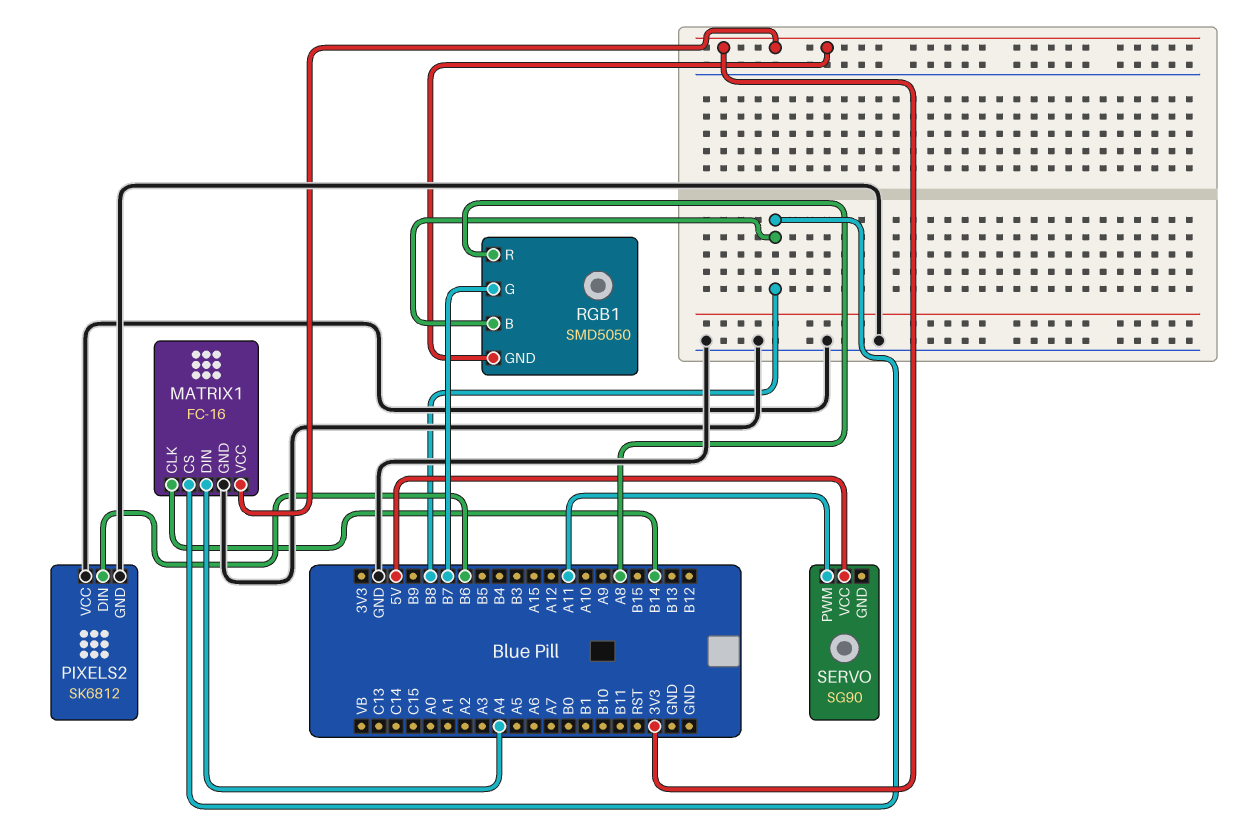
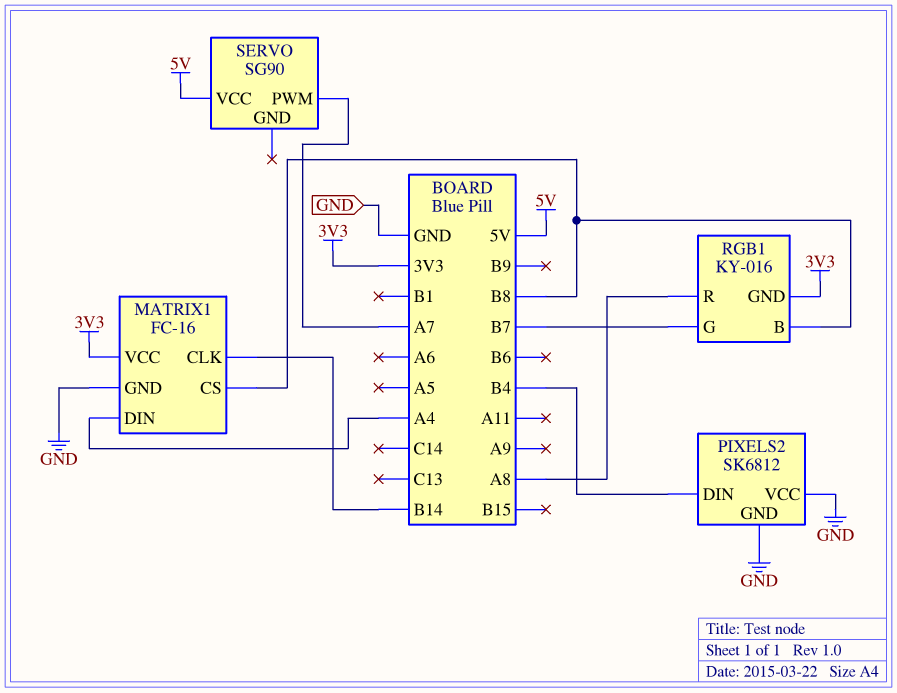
PIXELS2 pin DIN: B6 -> B4
RGB1: SMD5050 -> KY-016
SERVO pin PWM: A11 -> A7

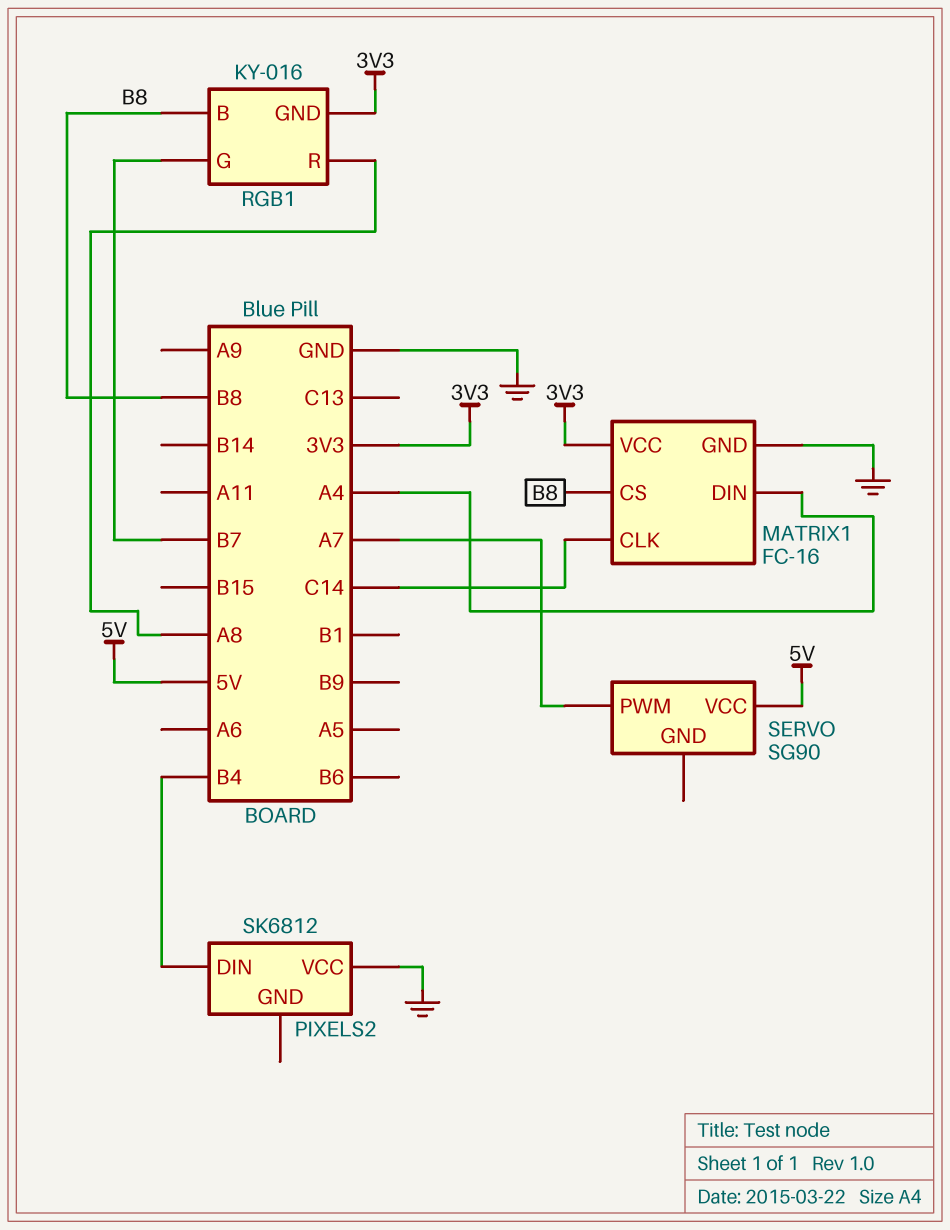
MATRIX1 pin CLK: B14 -> C14
PIXELS2 pin GND: GND -> none

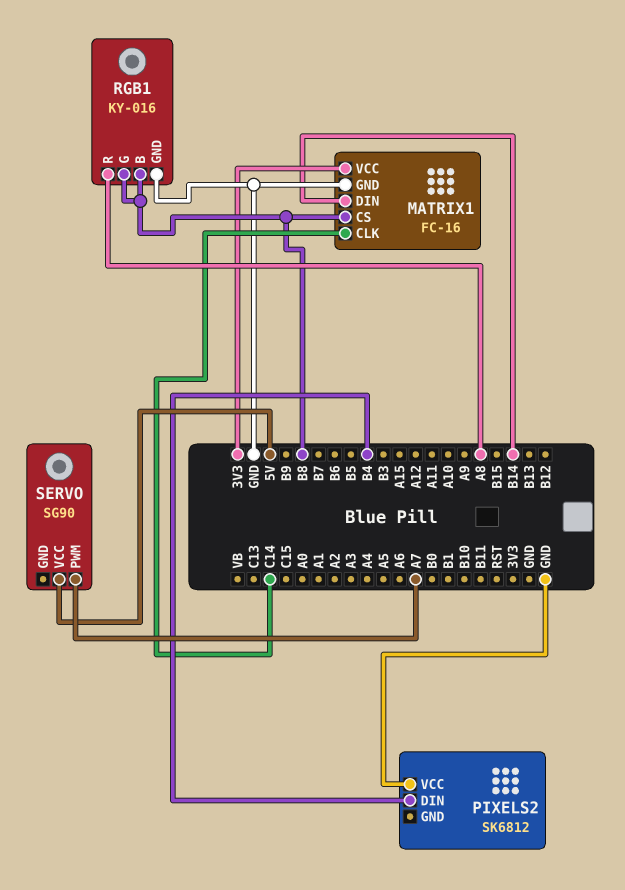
MATRIX1 pin DIN: A4 -> B14
RGB1 pin G: B7 -> B8
RGB1 pin GND: 3V3 -> GND

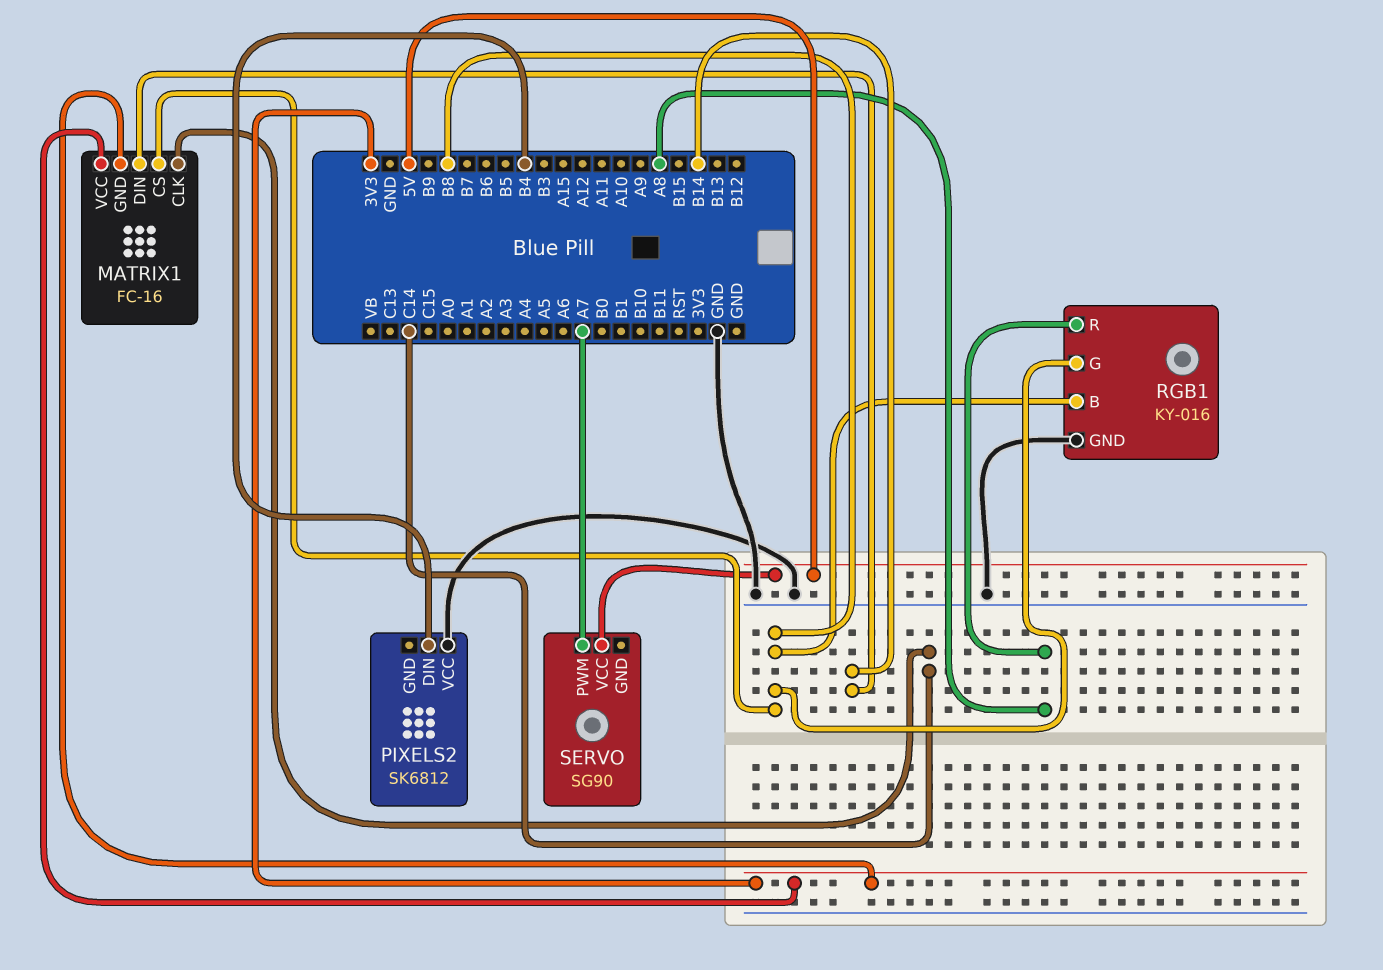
MATRIX1 pin GND: GND -> 3V3

